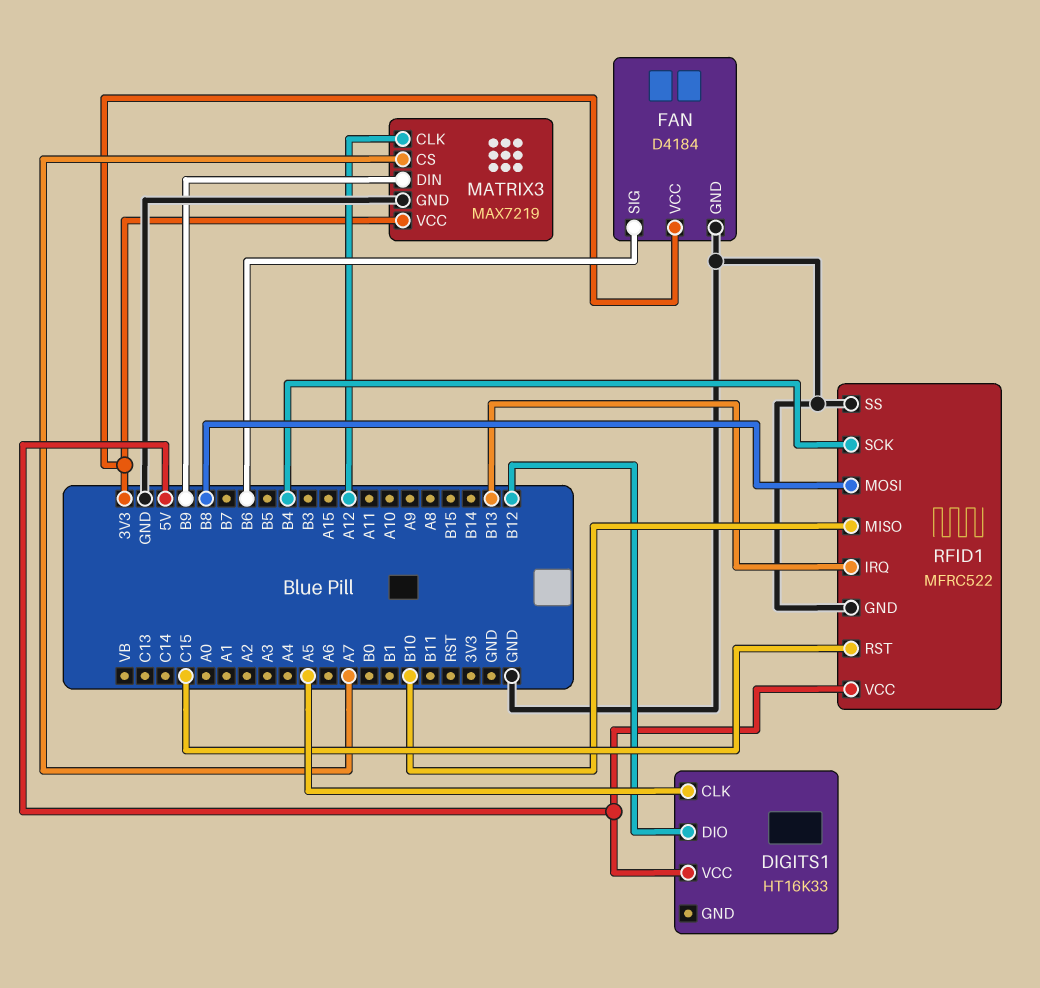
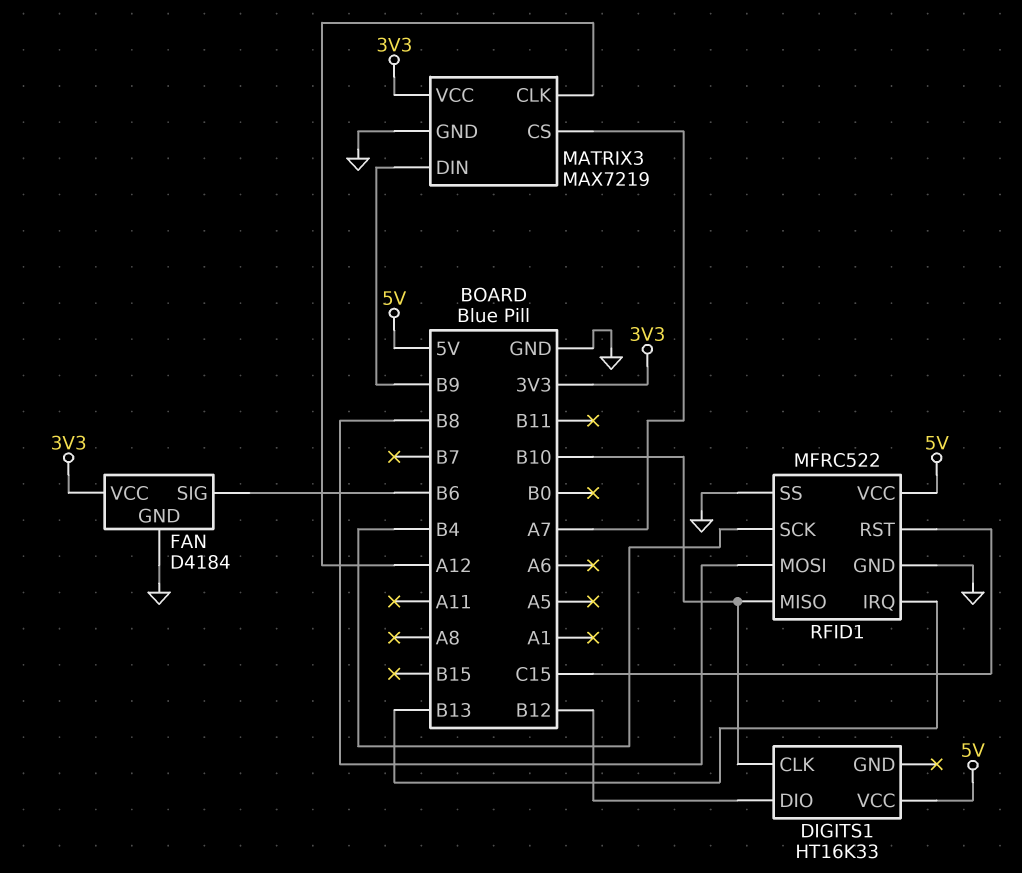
DIGITS1 pin CLK: A5 -> B10

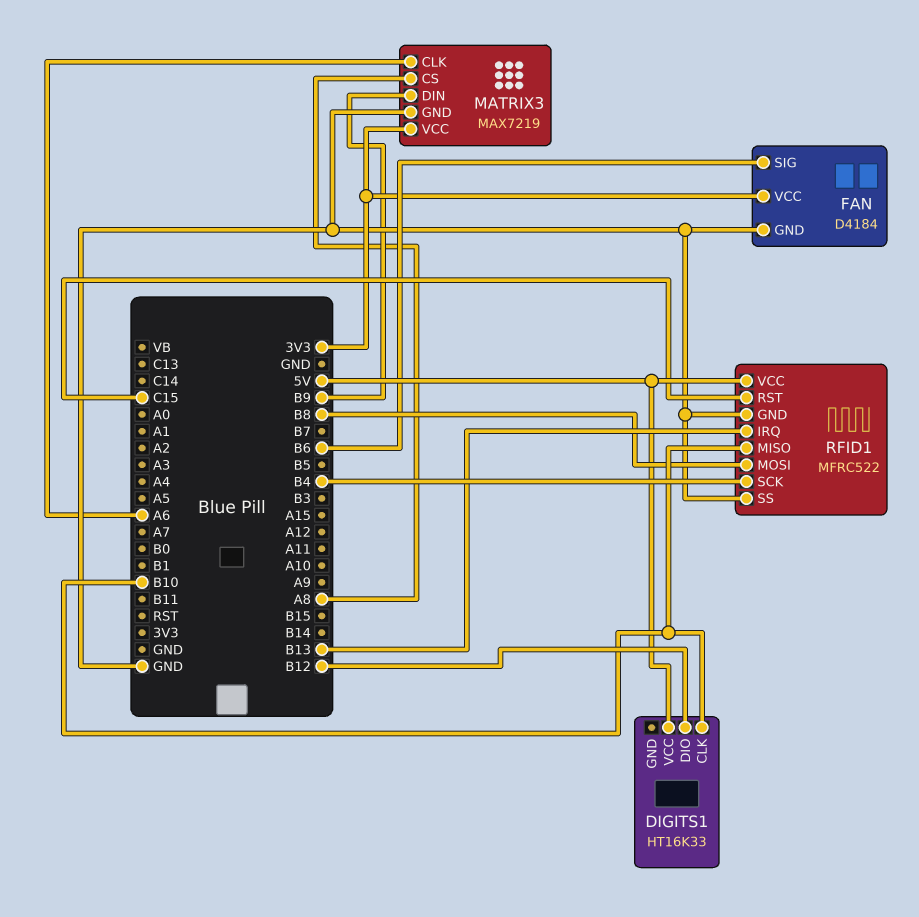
MATRIX3 pin CLK: A12 -> A6
MATRIX3 pin CS: A7 -> A8

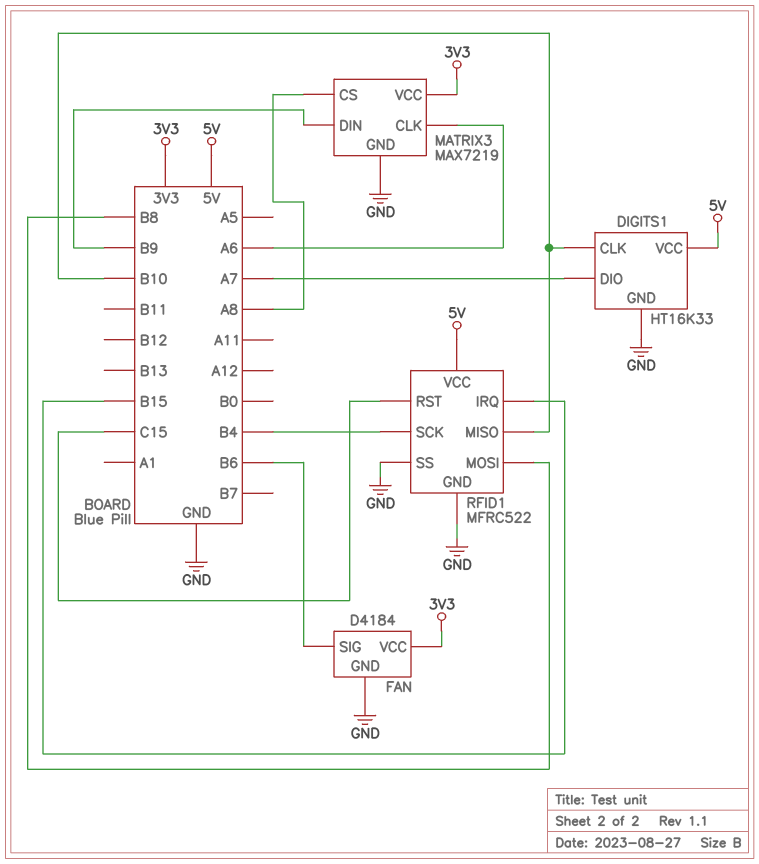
DIGITS1 pin DIO: B12 -> A7
DIGITS1 pin GND: none -> GND
RFID1 pin IRQ: B13 -> B15

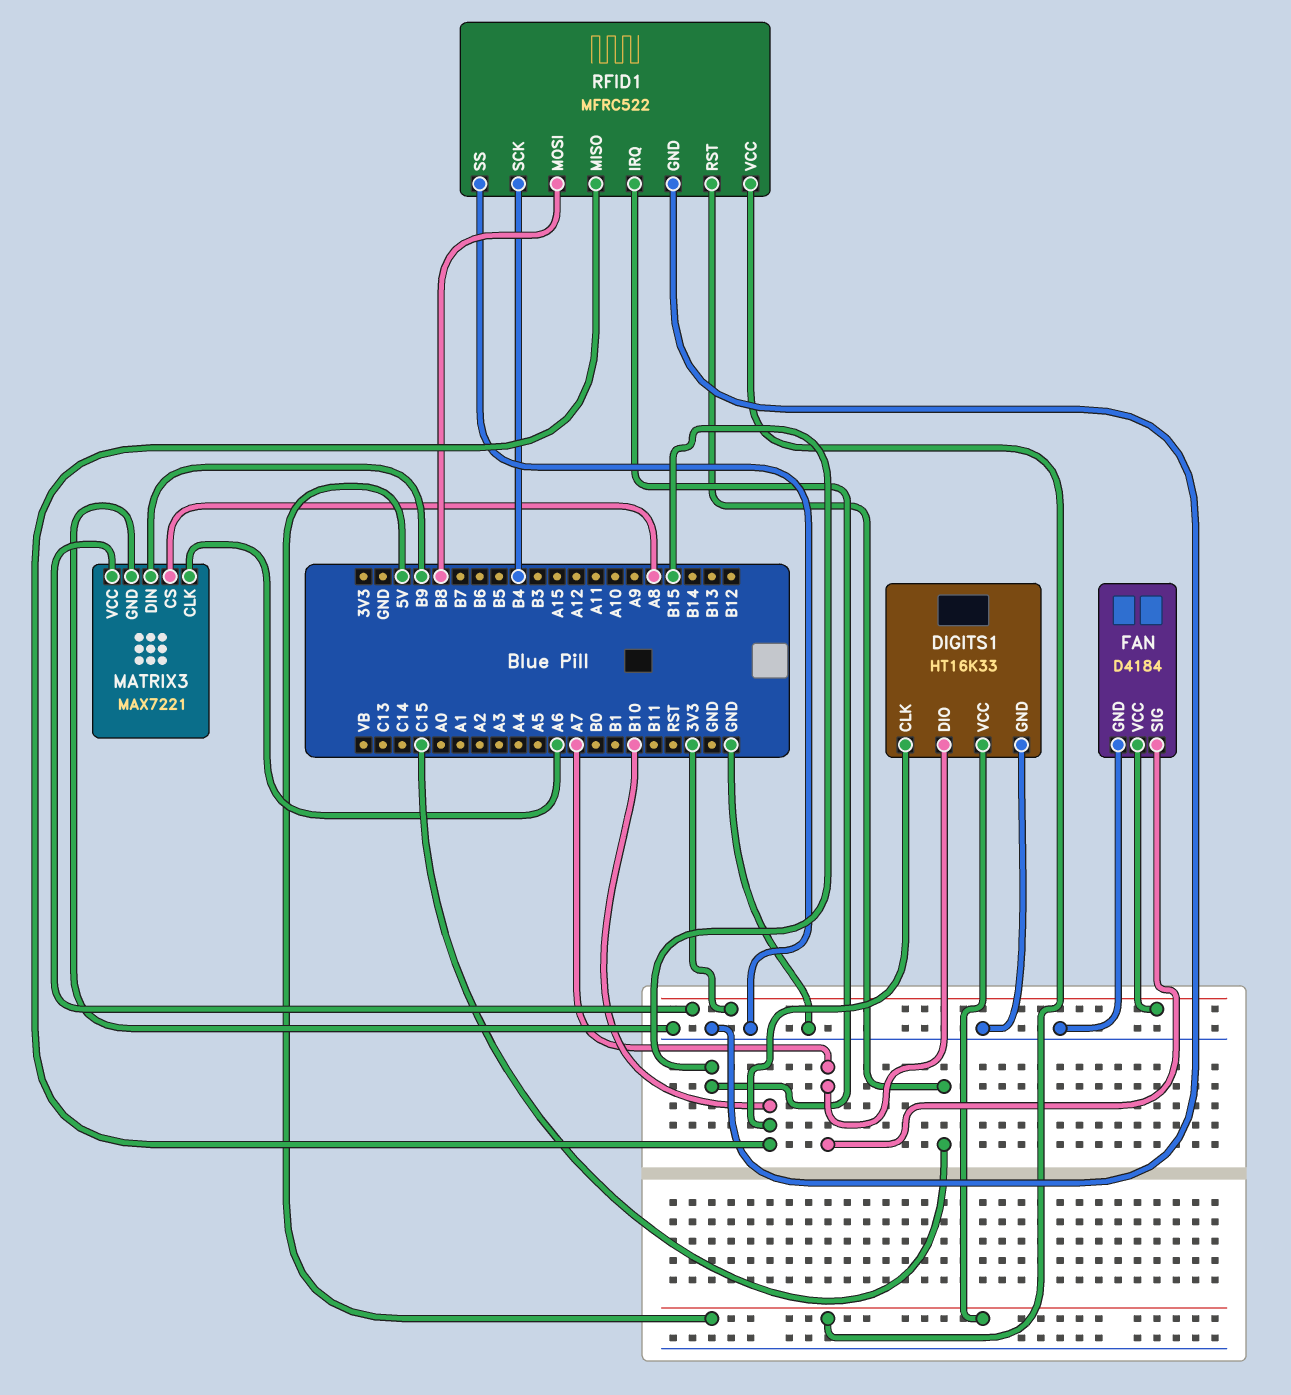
FAN pin SIG: B6 -> A7
MATRIX3: MAX7219 -> MAX7221

